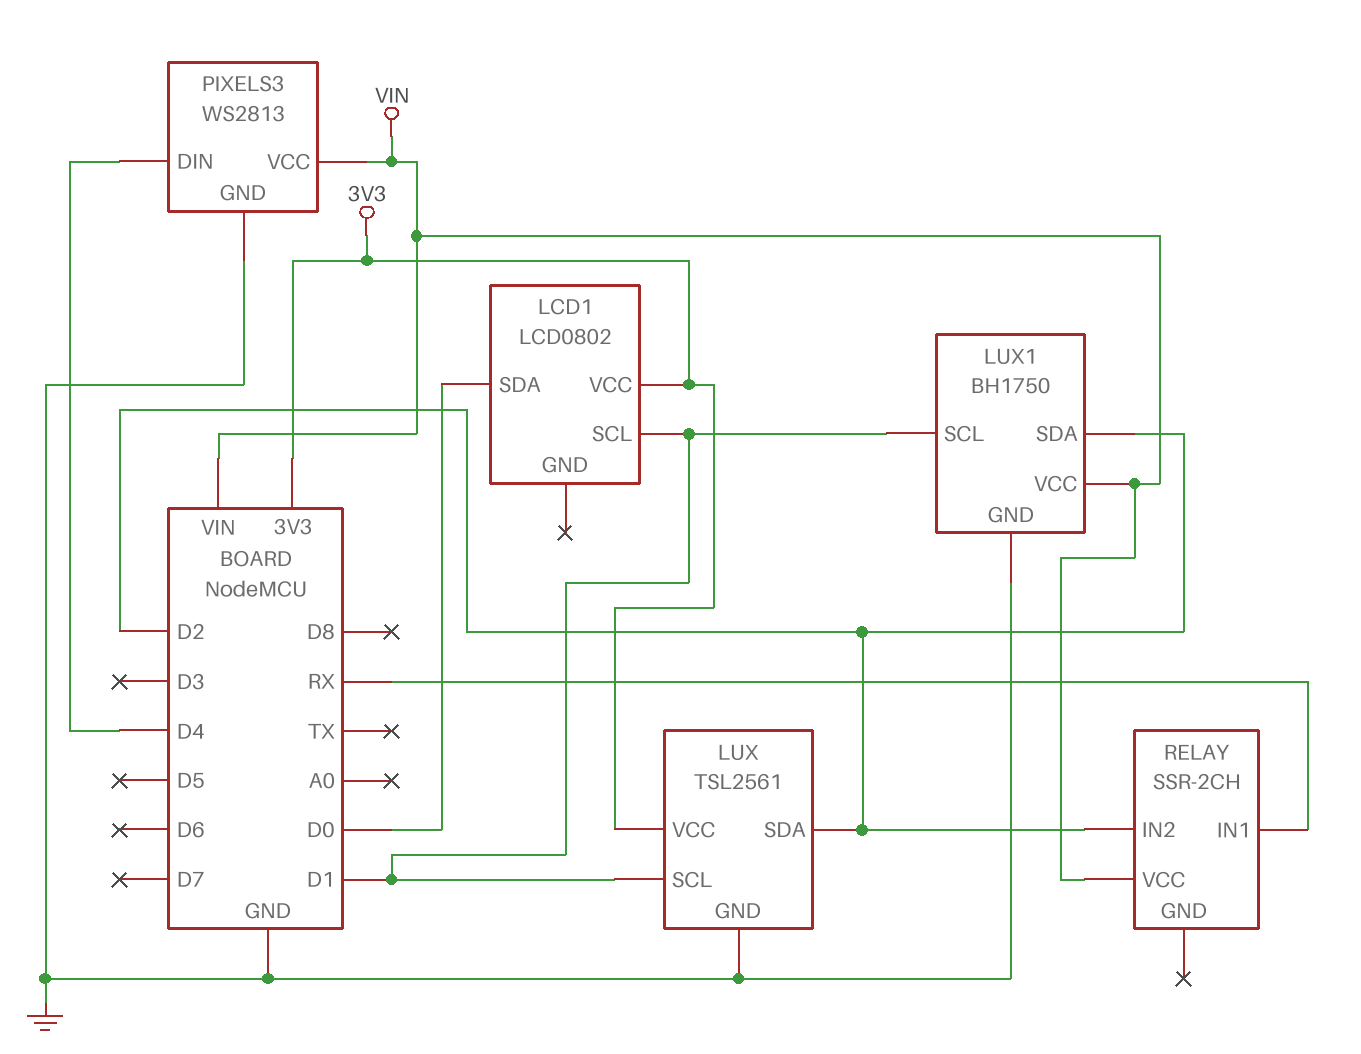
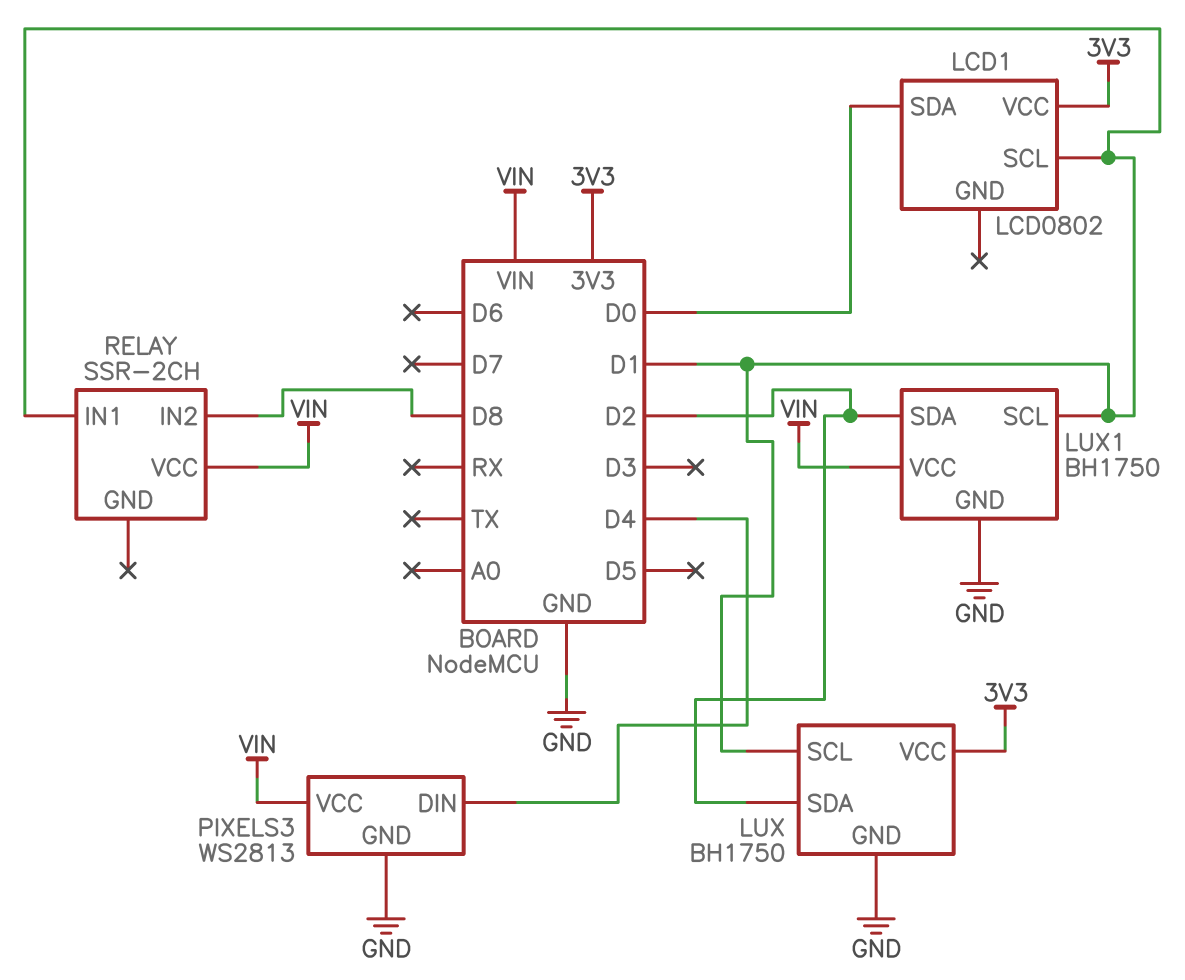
LUX: TSL2561 -> BH1750
RELAY pin IN1: RX -> D1
RELAY pin IN2: D2 -> D8

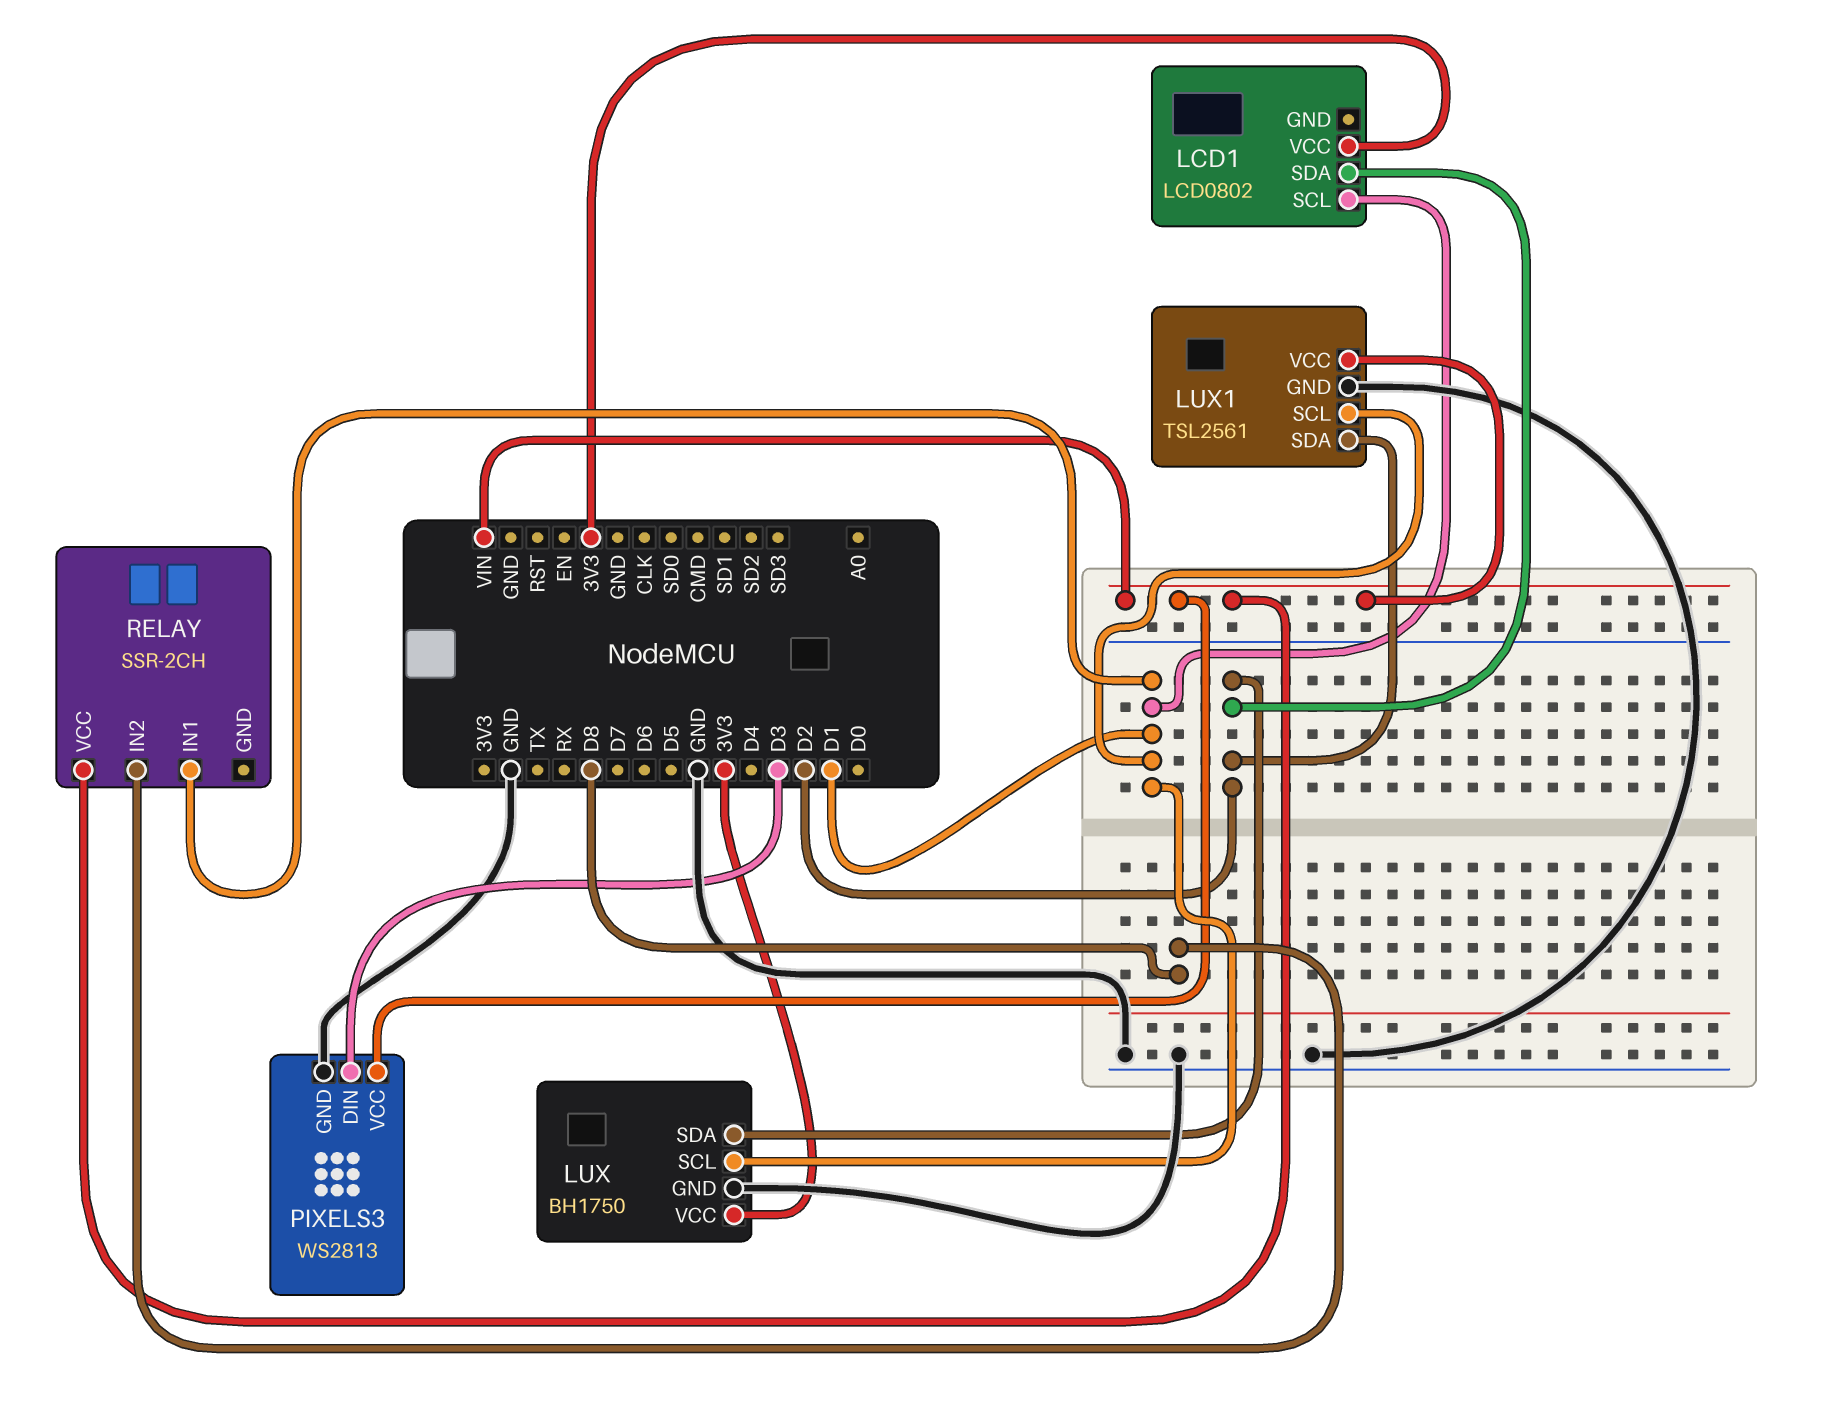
LCD1 pin SDA: D0 -> D2
LUX1: BH1750 -> TSL2561
PIXELS3 pin DIN: D4 -> D3

